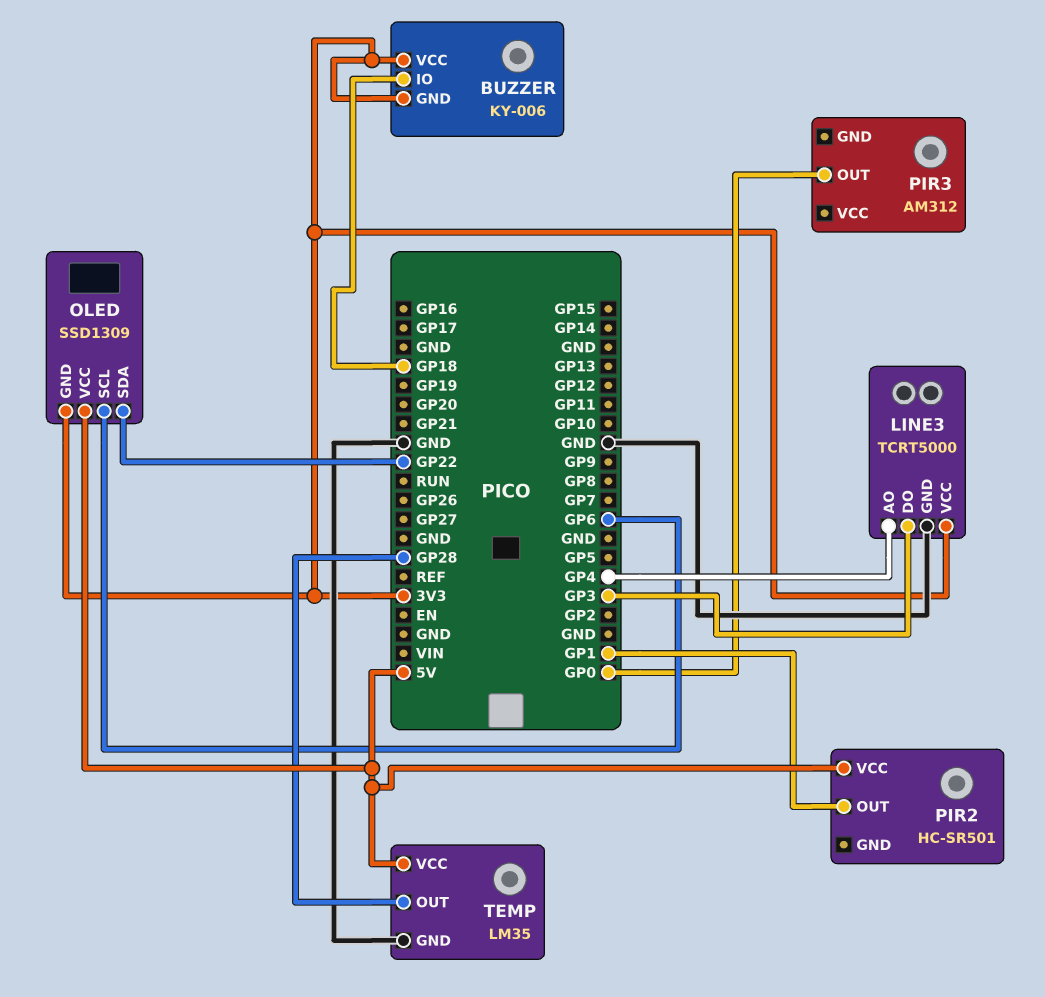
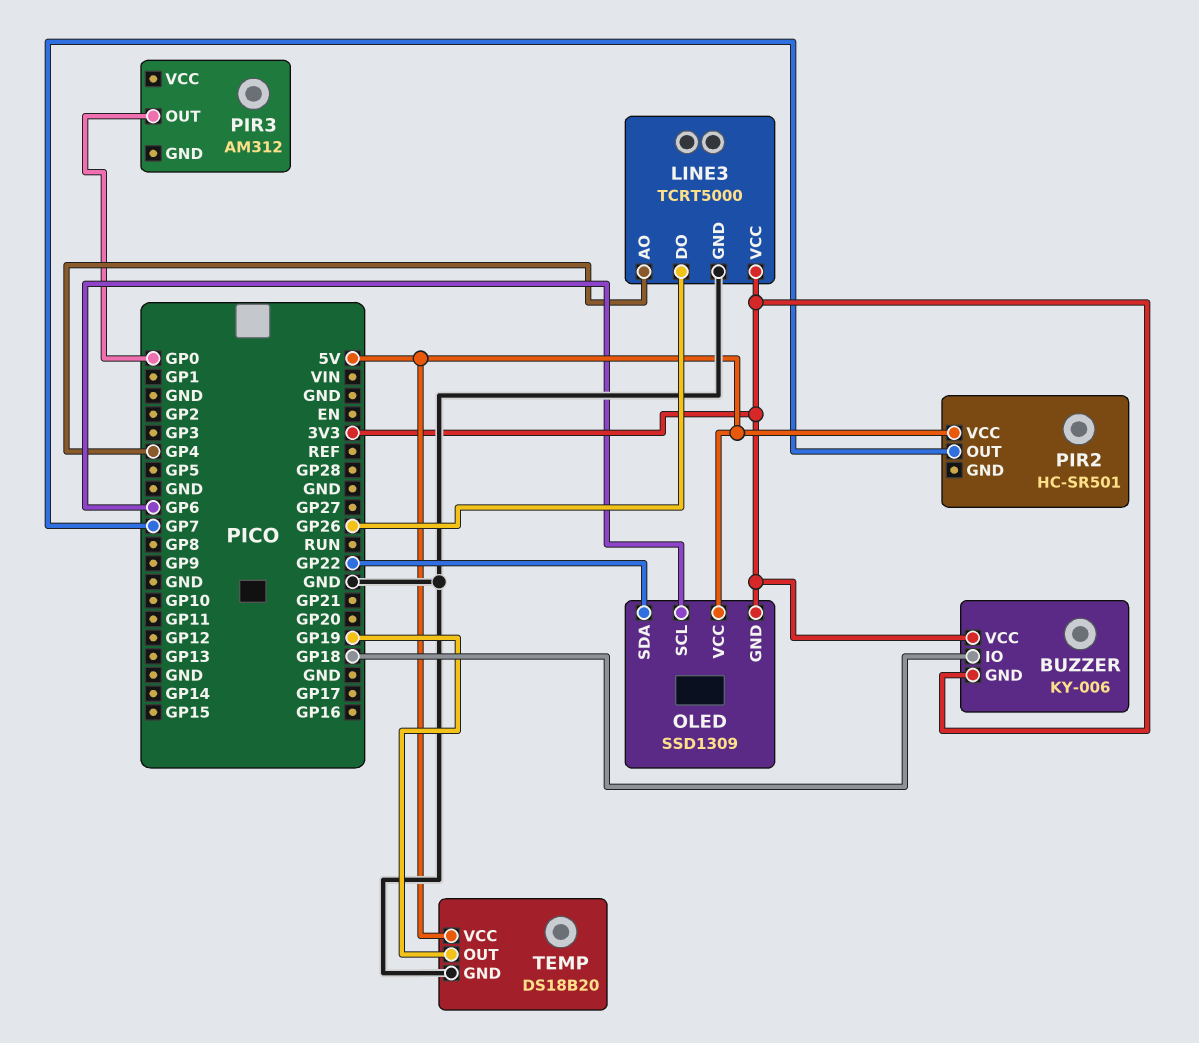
LINE3 pin DO: GP3 -> GP26
PIR2 pin OUT: GP1 -> GP7
TEMP: LM35 -> DS18B20
TEMP pin OUT: GP28 -> GP19

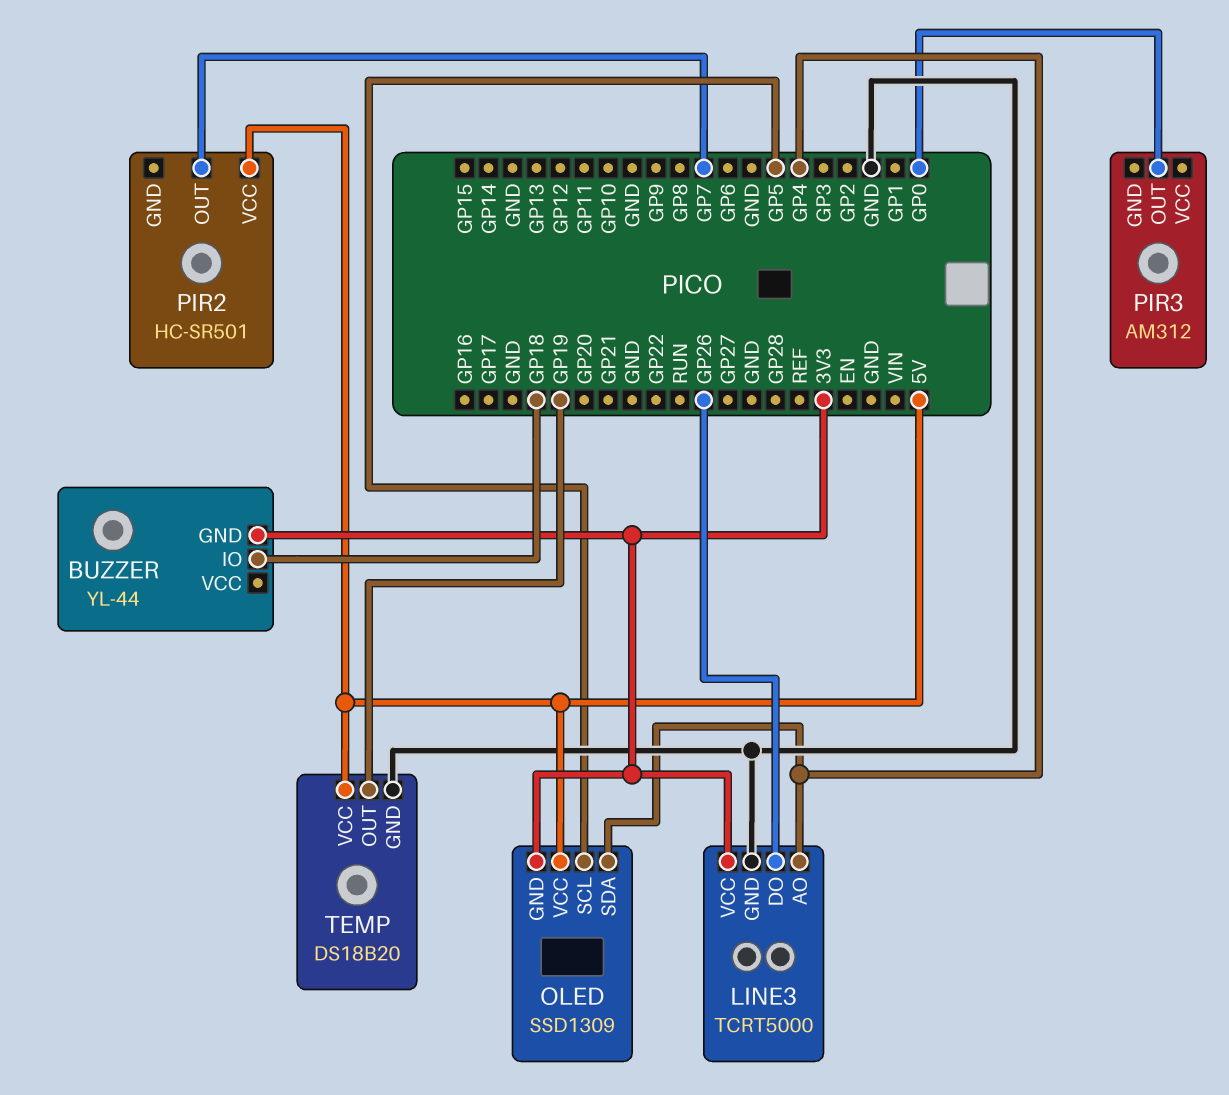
BUZZER: KY-006 -> YL-44
BUZZER pin VCC: 3V3 -> none
OLED pin SCL: GP6 -> GP5
OLED pin SDA: GP22 -> GP4

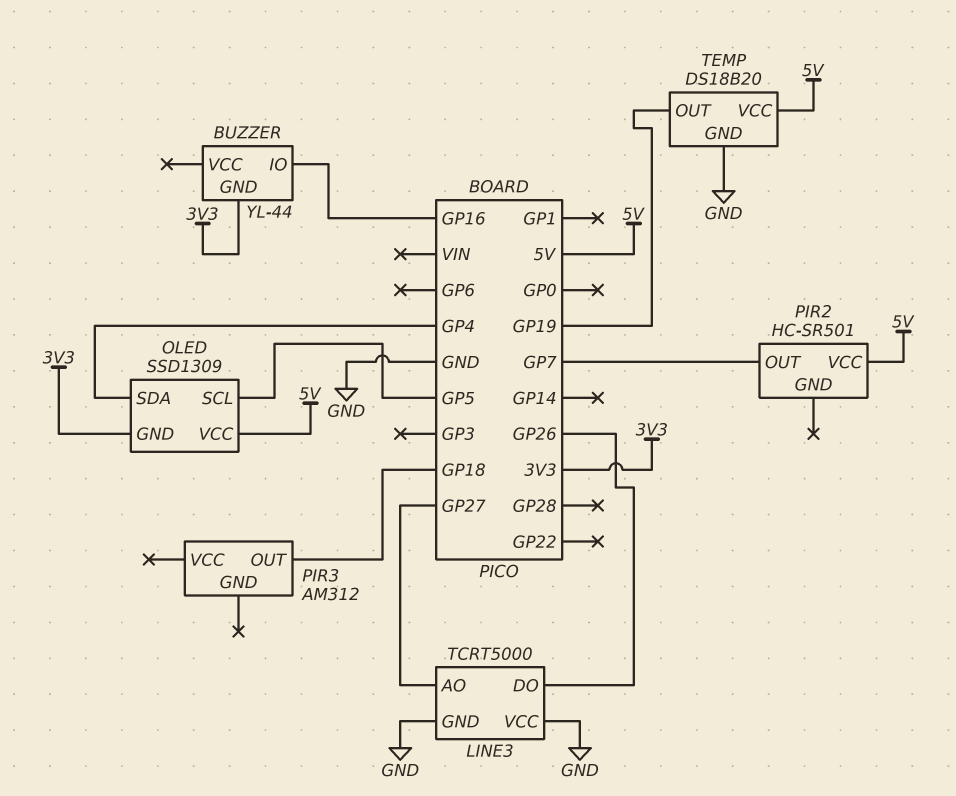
BUZZER pin IO: GP18 -> GP16
LINE3 pin AO: GP4 -> GP27
LINE3 pin VCC: 3V3 -> GND
PIR3 pin OUT: GP0 -> GP18

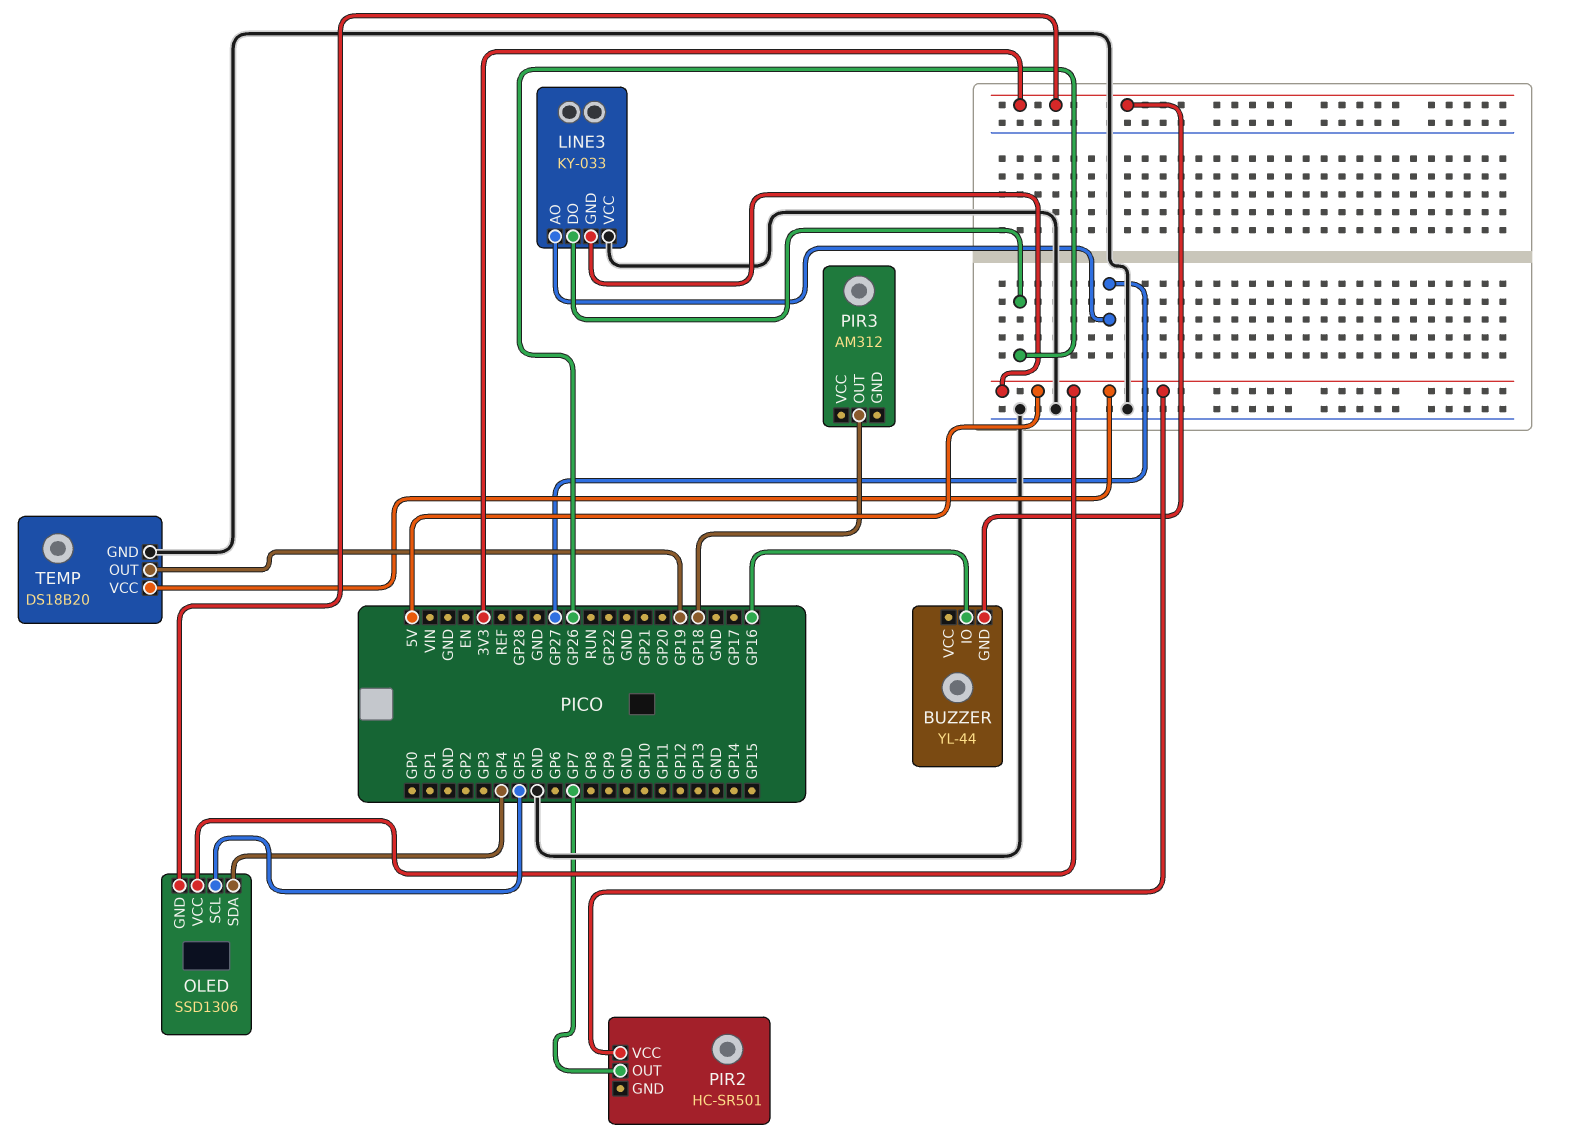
LINE3: TCRT5000 -> KY-033
LINE3 pin GND: GND -> 5V
OLED: SSD1309 -> SSD1306

